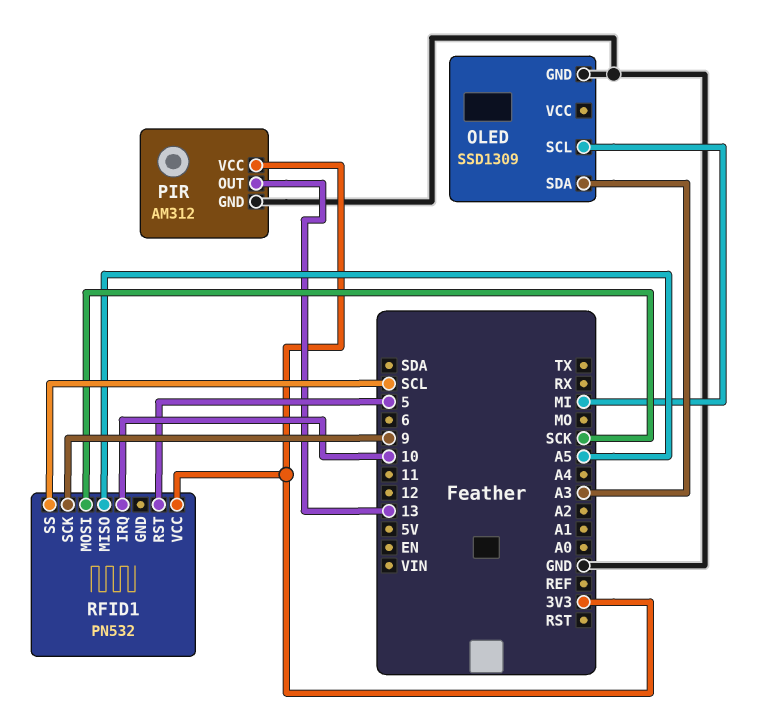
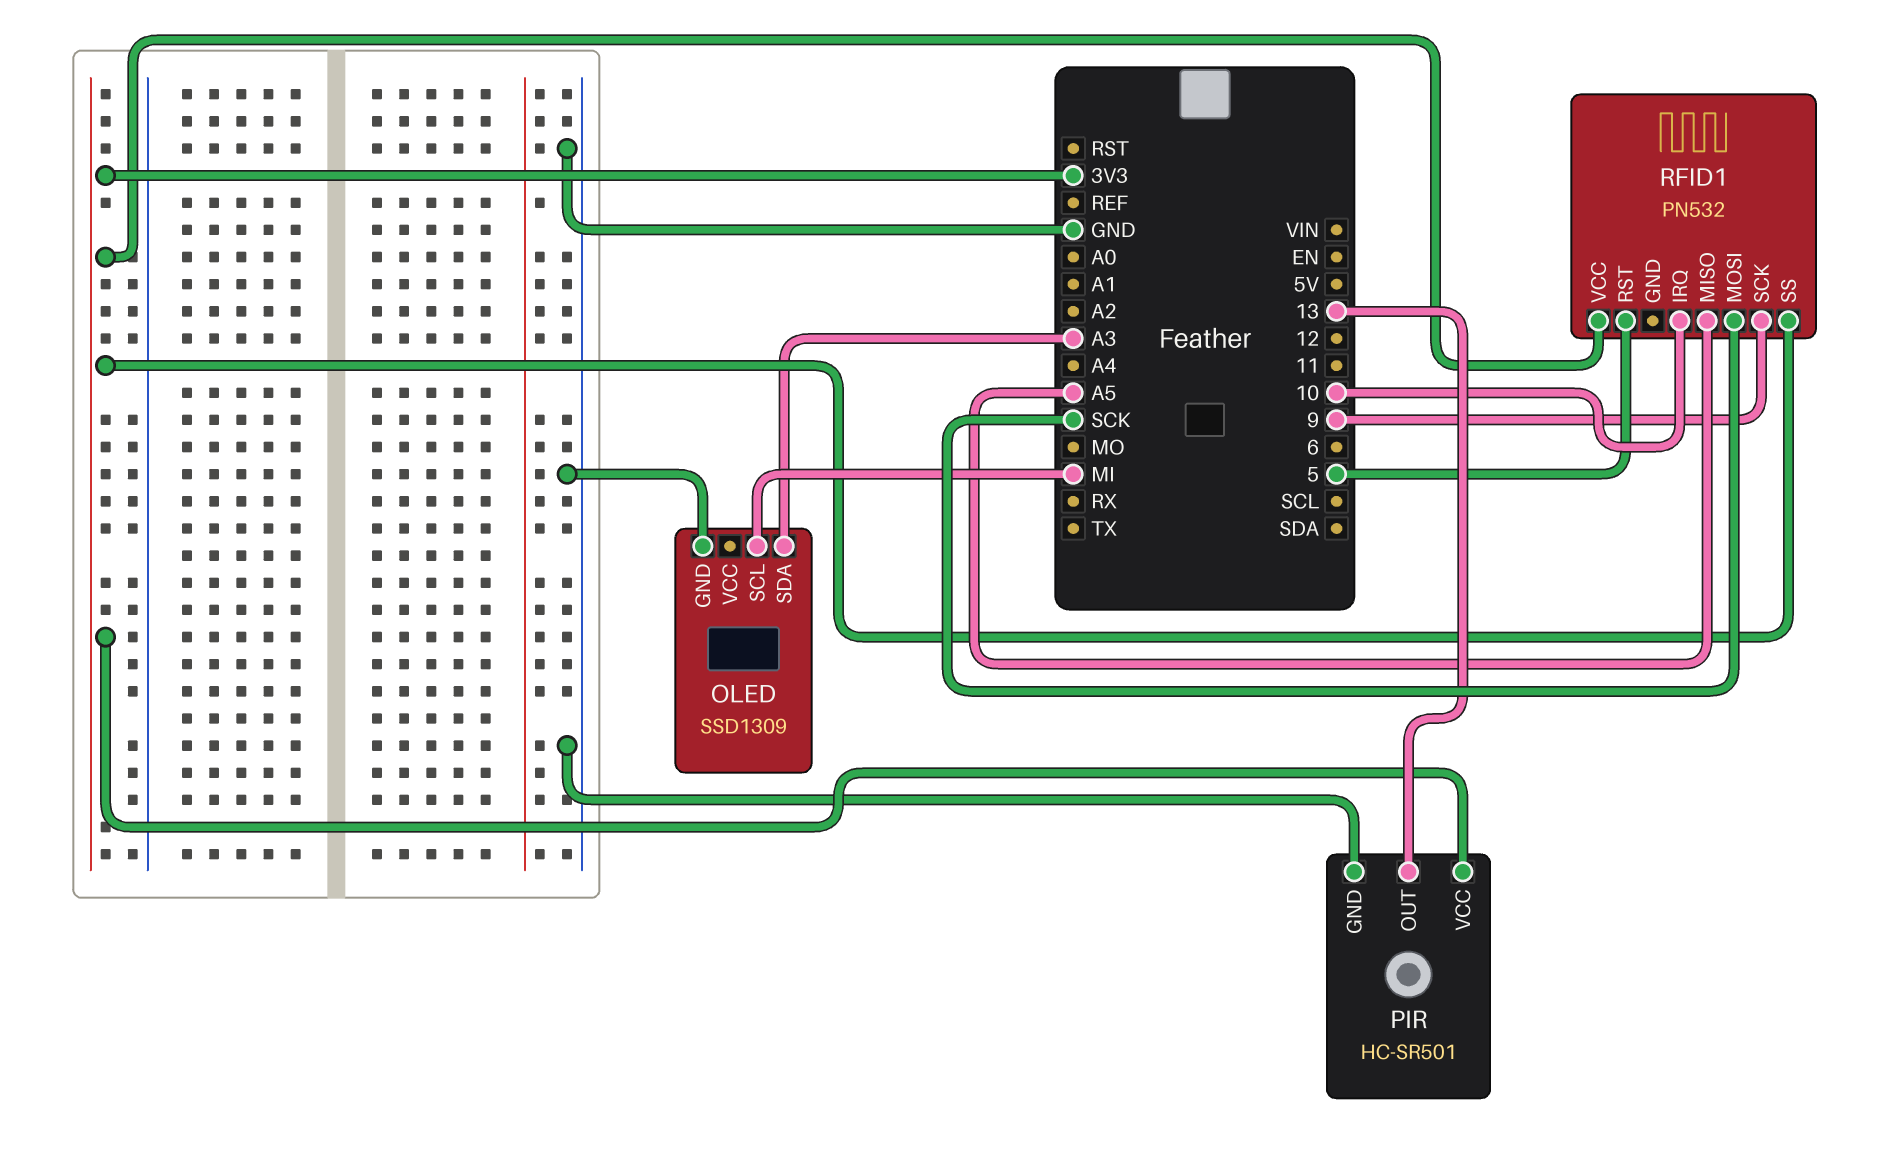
PIR: AM312 -> HC-SR501
RFID1 pin SS: SCL -> 3V3

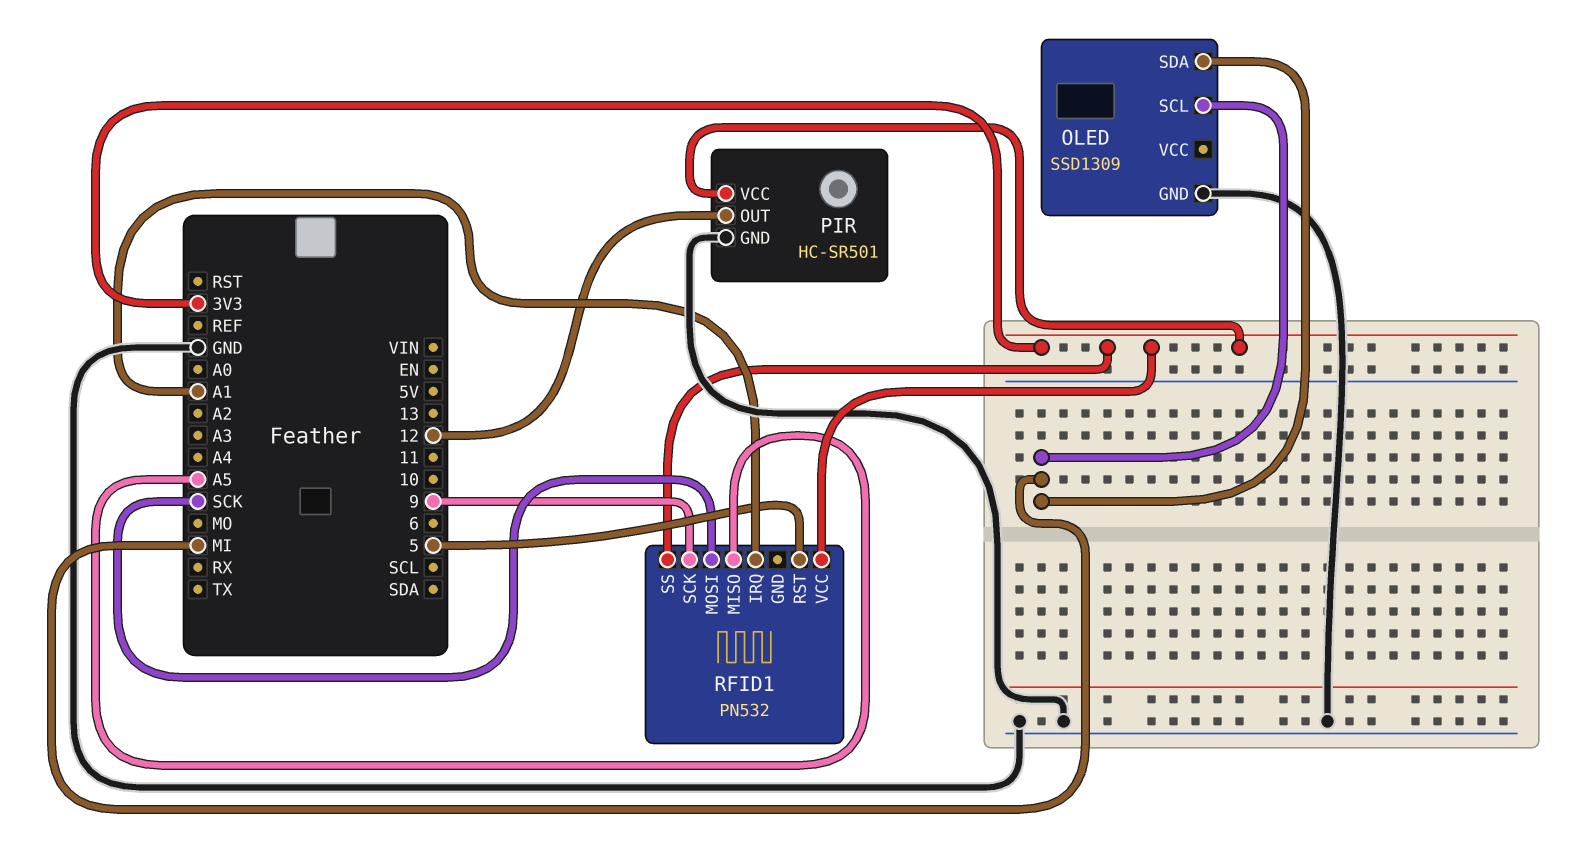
OLED pin SDA: A3 -> MI
PIR pin OUT: 13 -> 12
RFID1 pin IRQ: 10 -> A1

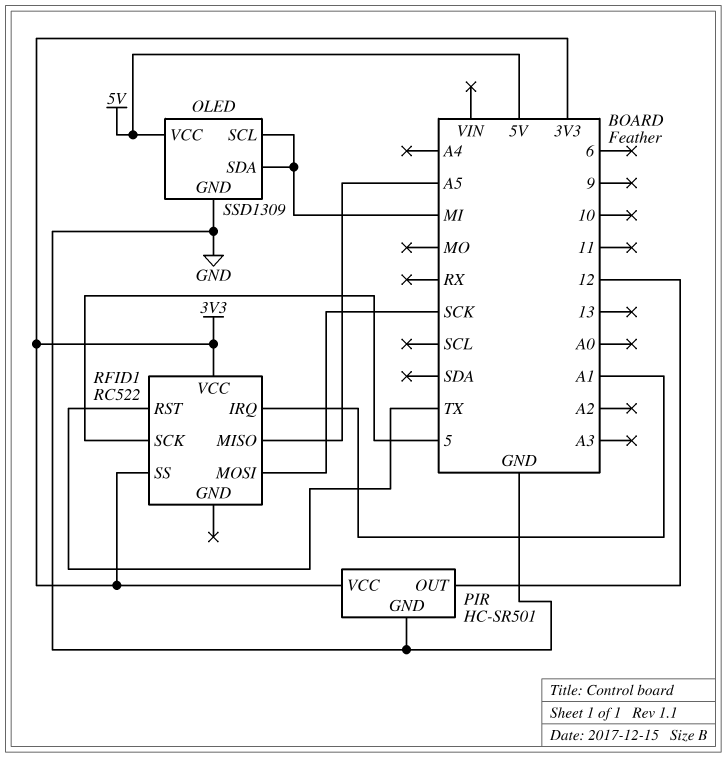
OLED pin VCC: none -> 5V
RFID1: PN532 -> RC522
RFID1 pin RST: 5 -> TX
RFID1 pin SCK: 9 -> 5

